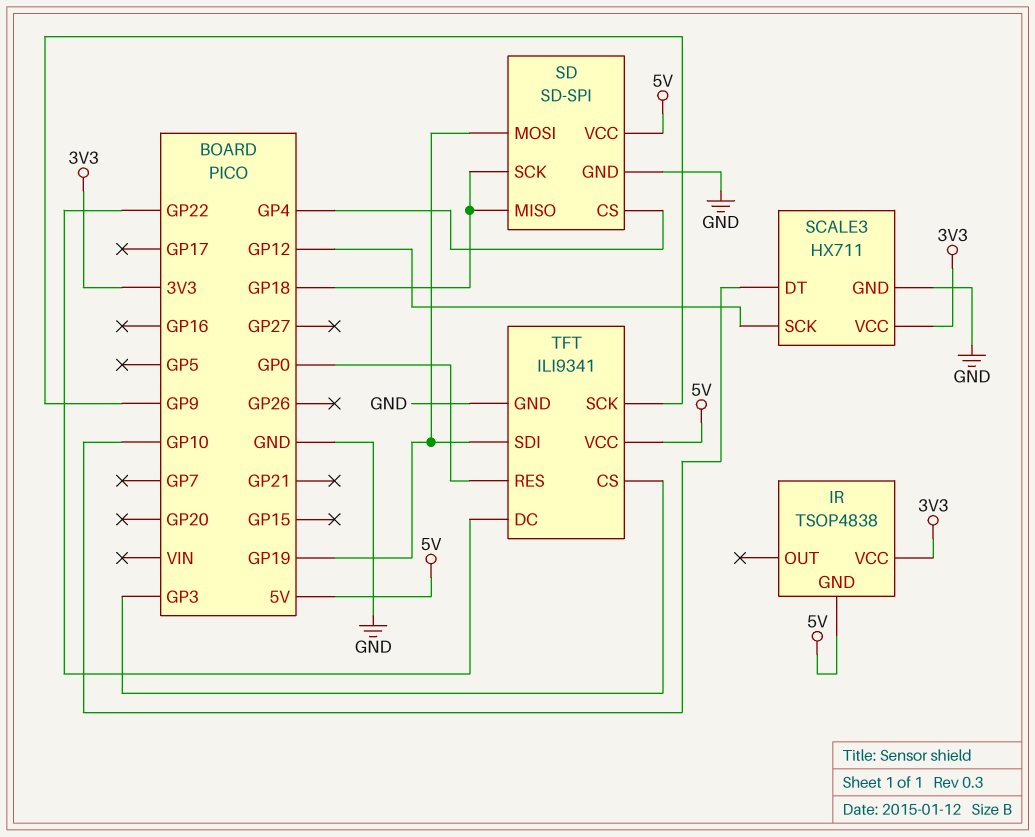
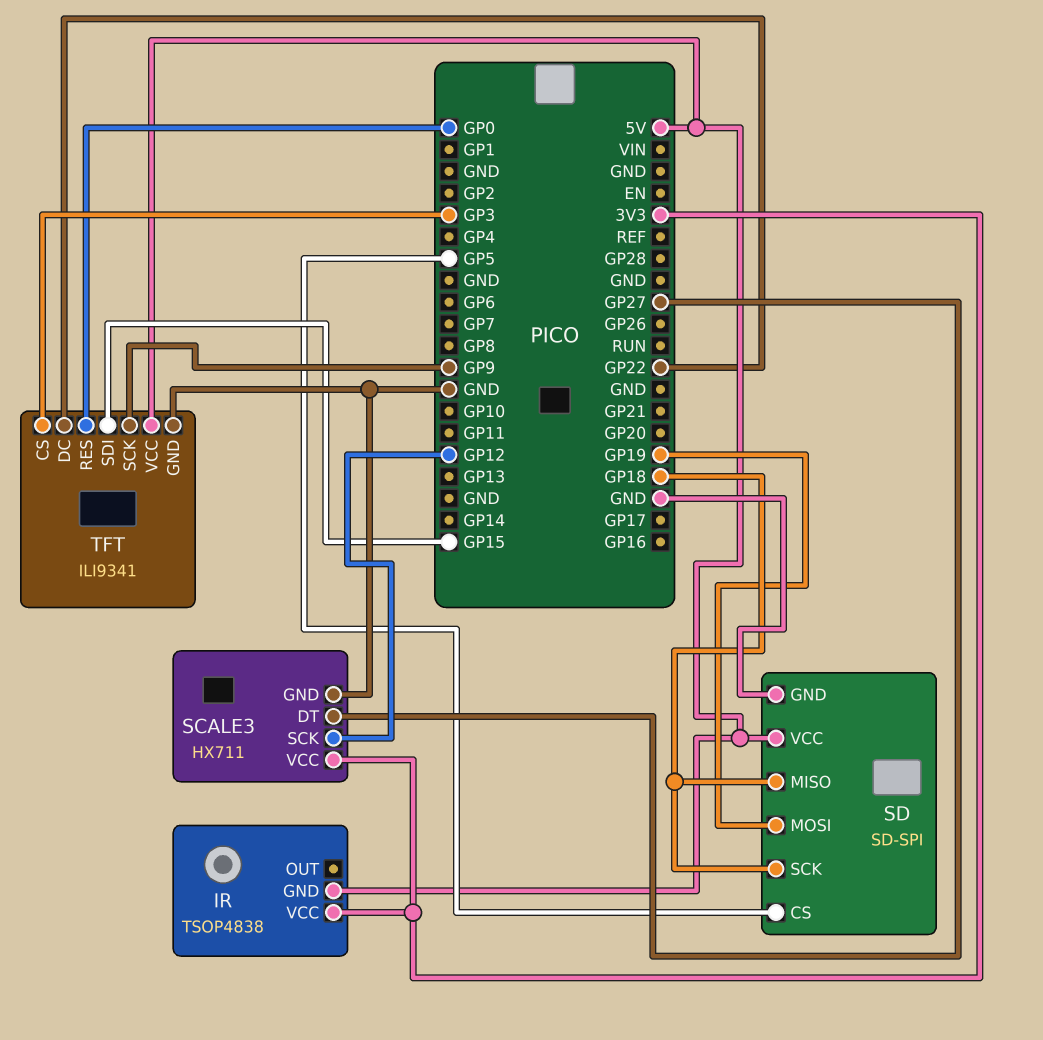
SCALE3 pin DT: GP10 -> GP27
SD pin CS: GP4 -> GP5
TFT pin SDI: GP19 -> GP15

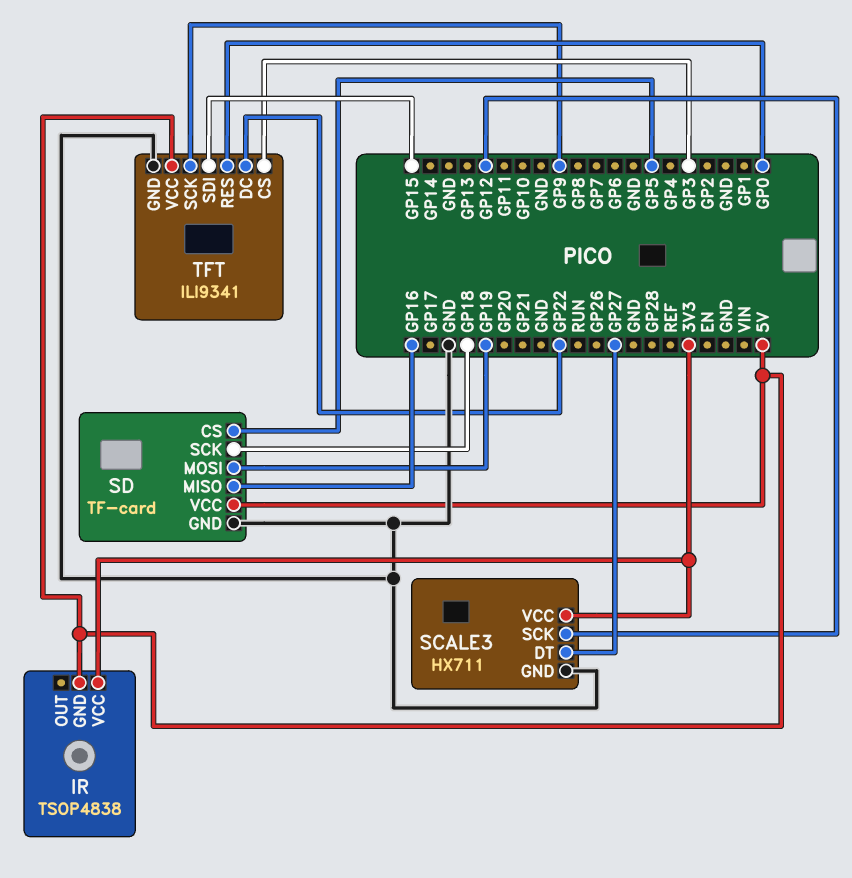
SD: SD-SPI -> TF-card
SD pin MISO: GP18 -> GP16

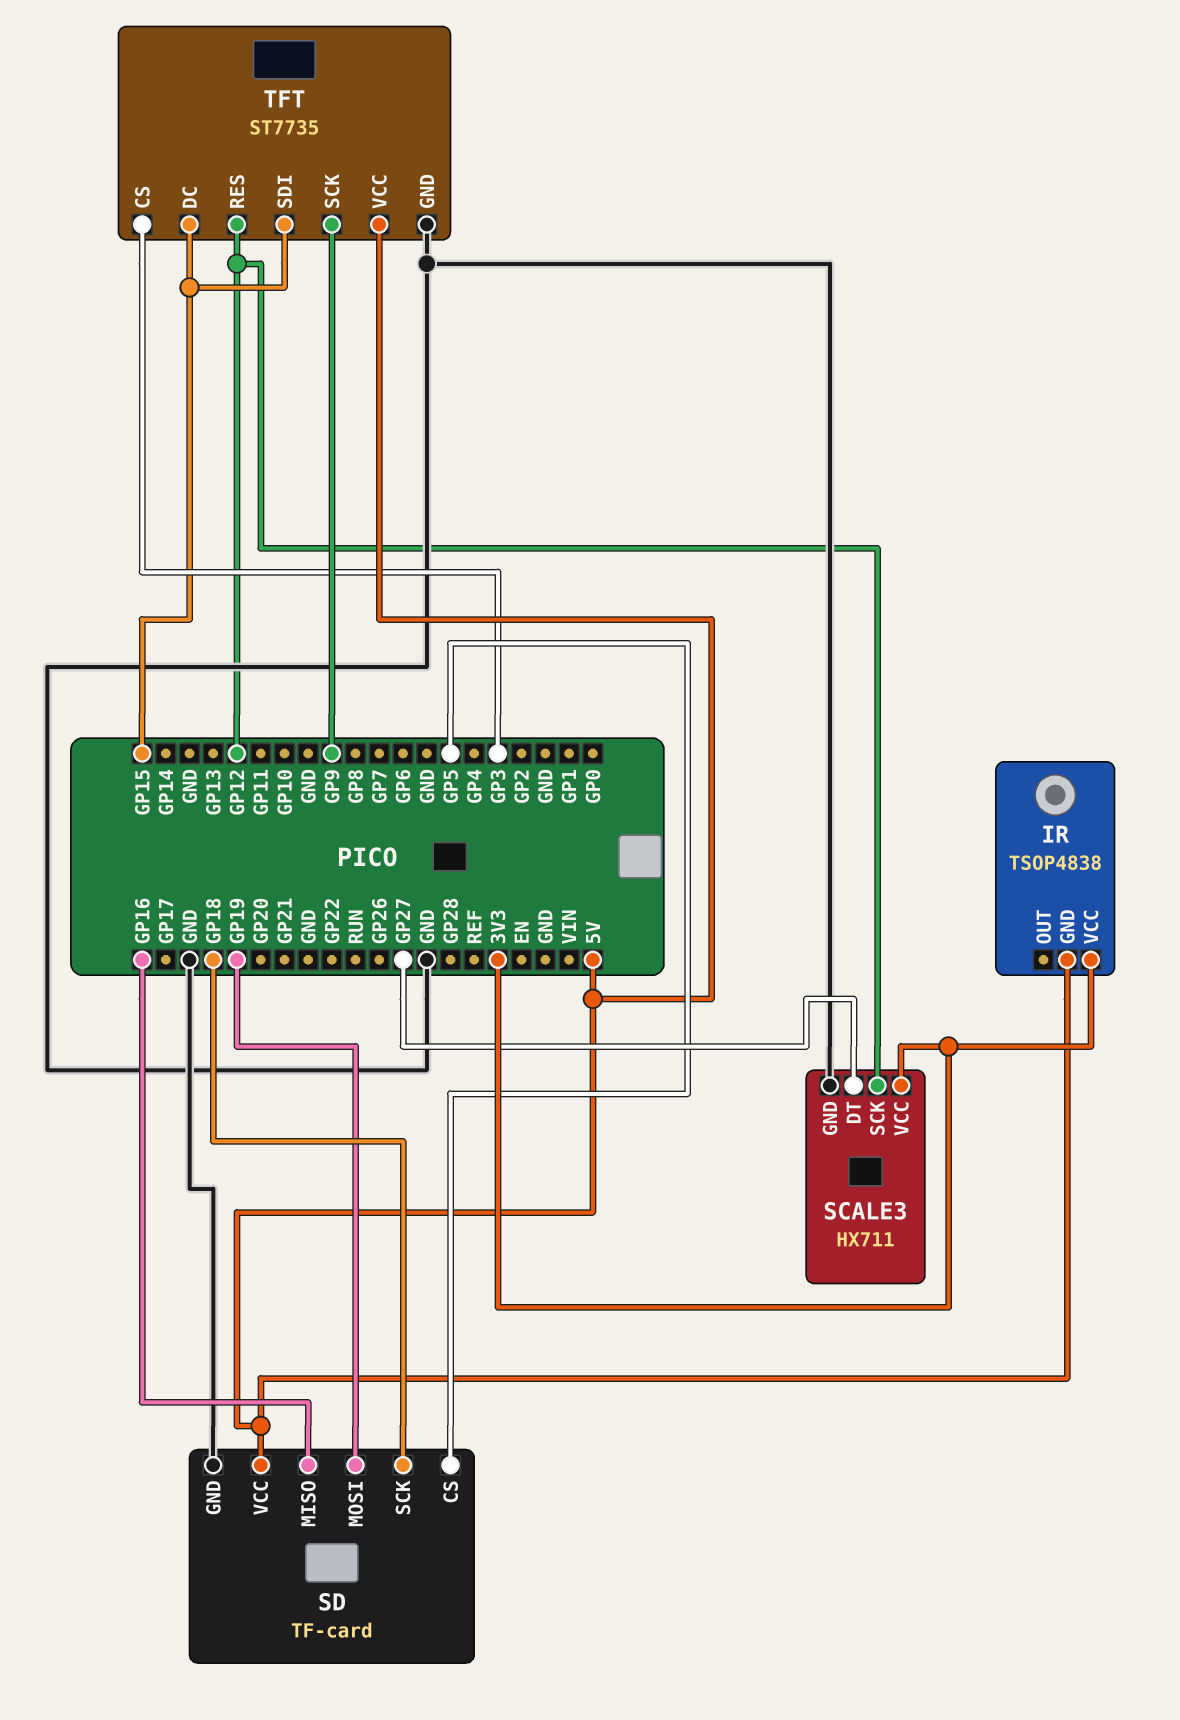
TFT: ILI9341 -> ST7735
TFT pin DC: GP22 -> GP15
TFT pin RES: GP0 -> GP12

